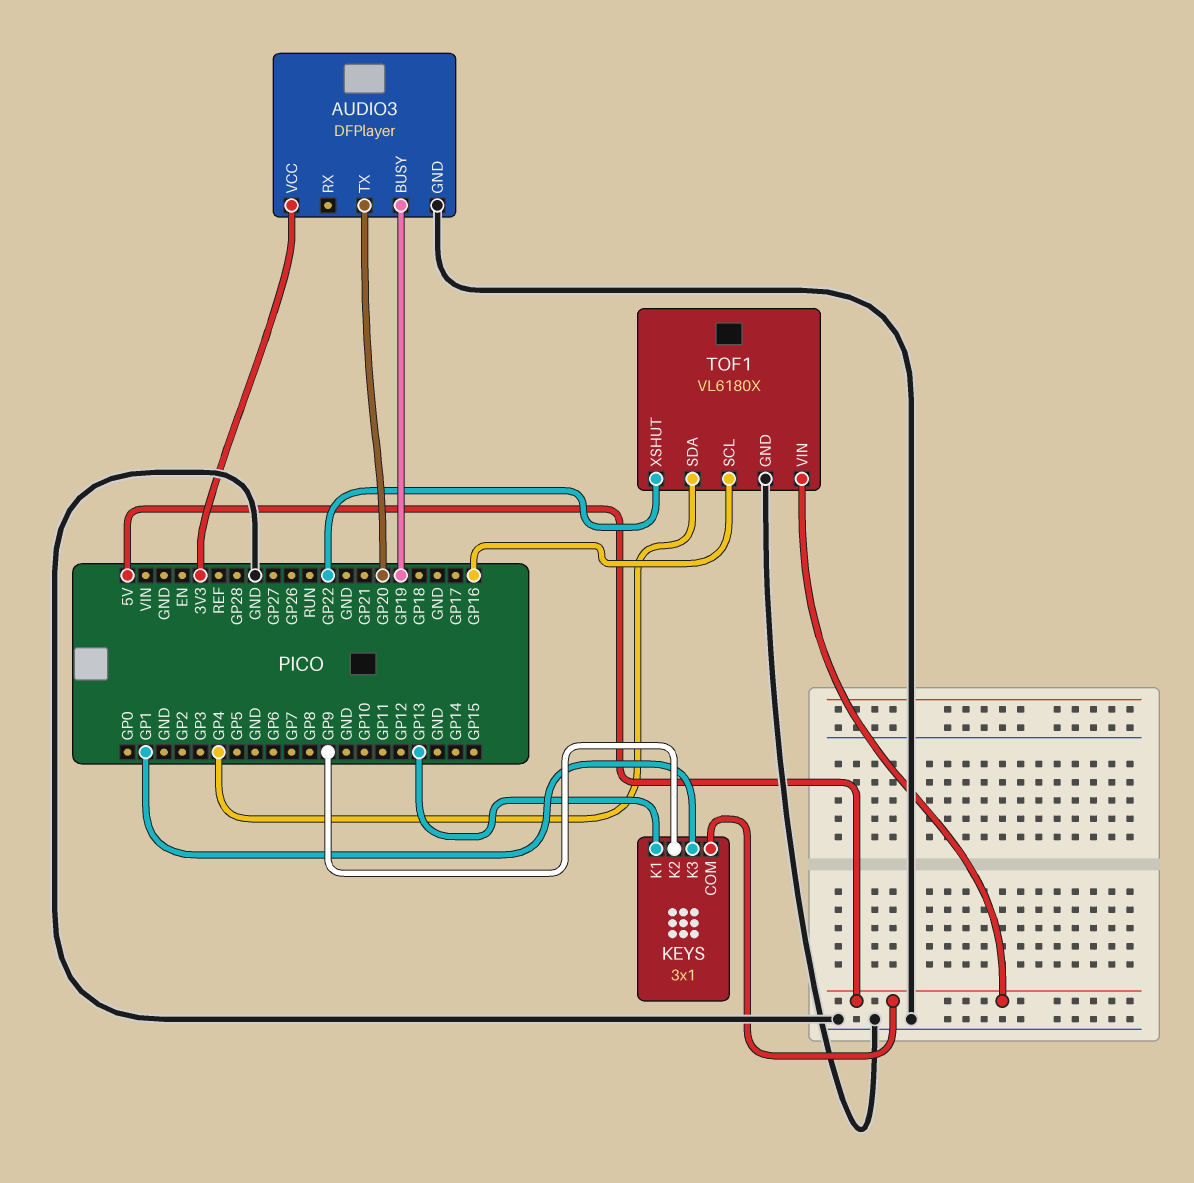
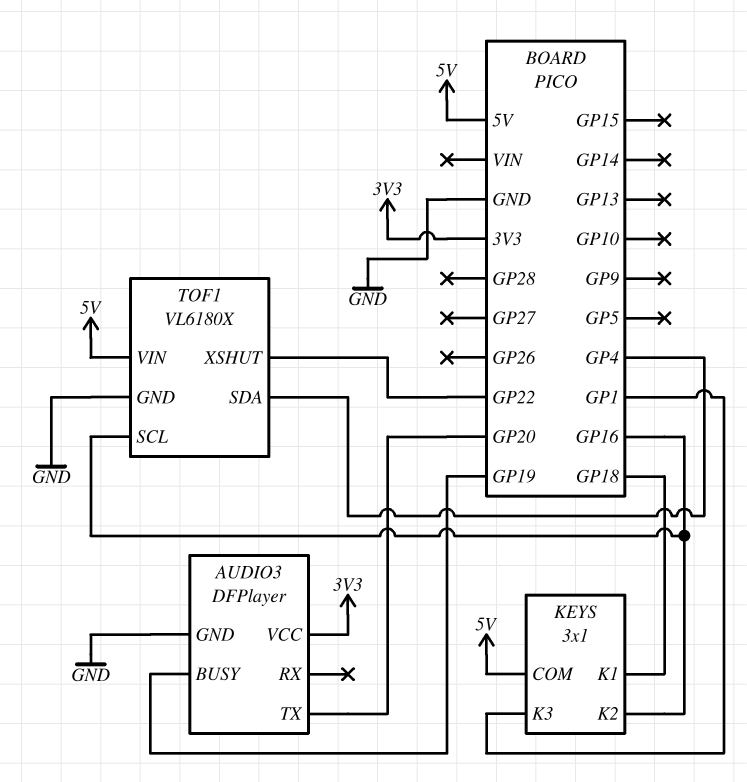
KEYS pin K1: GP13 -> GP18
KEYS pin K2: GP9 -> GP16

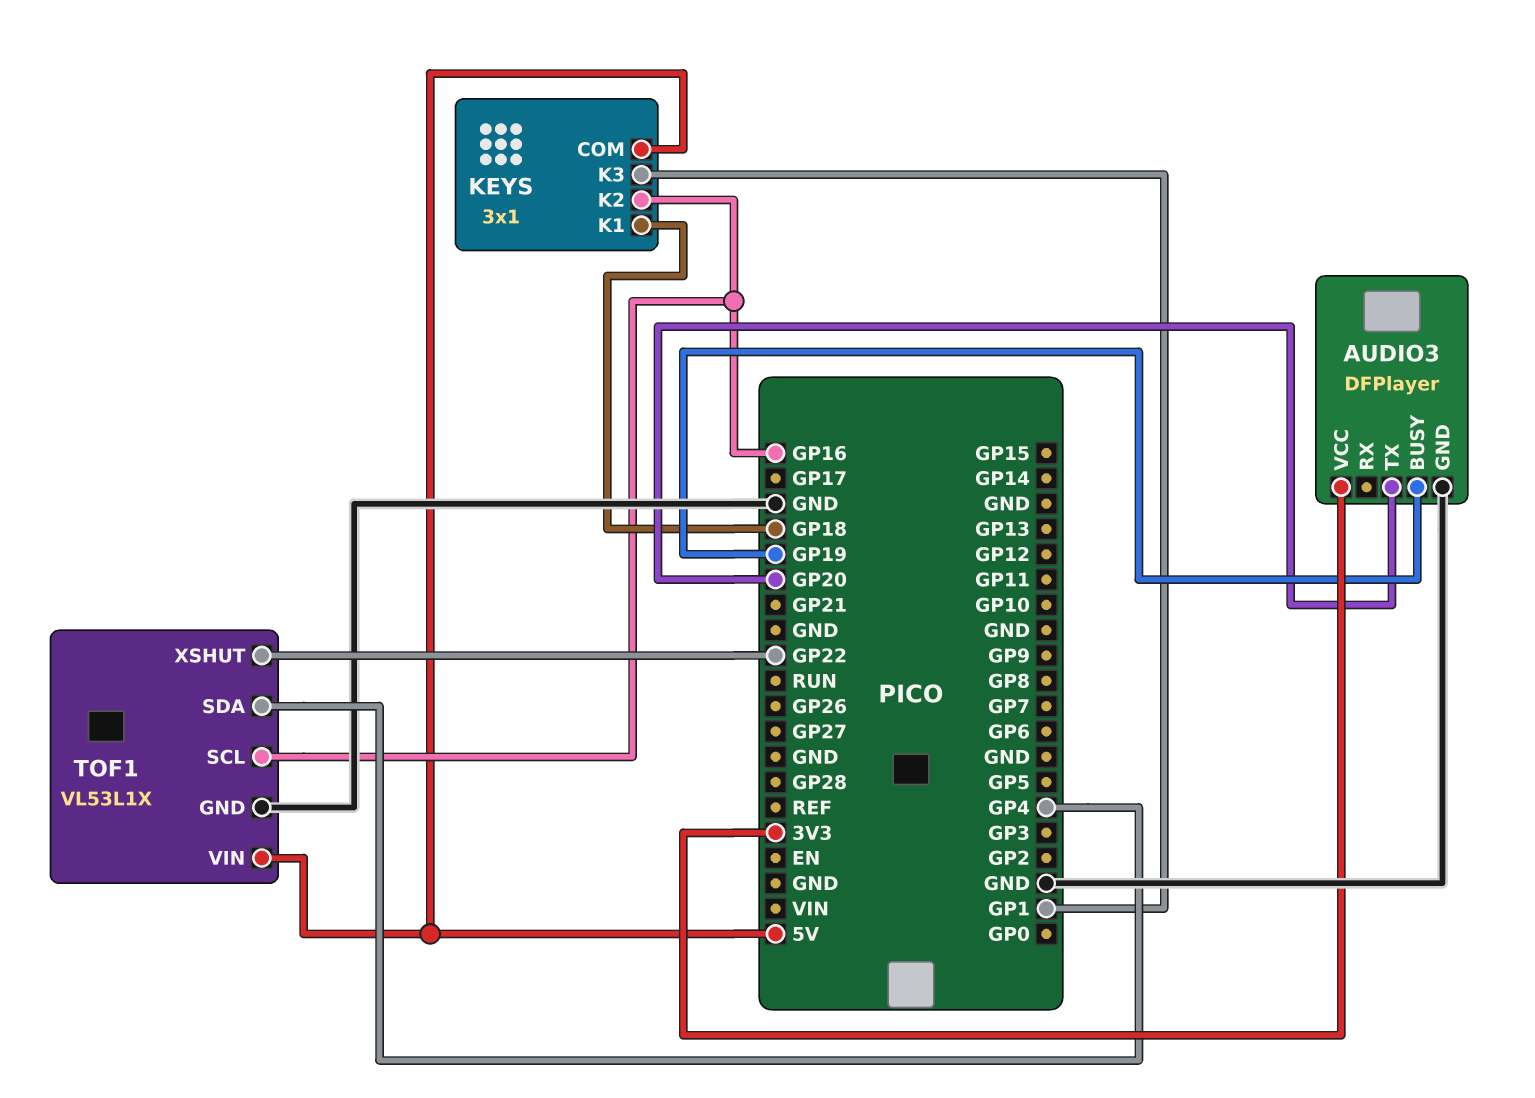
TOF1: VL6180X -> VL53L1X

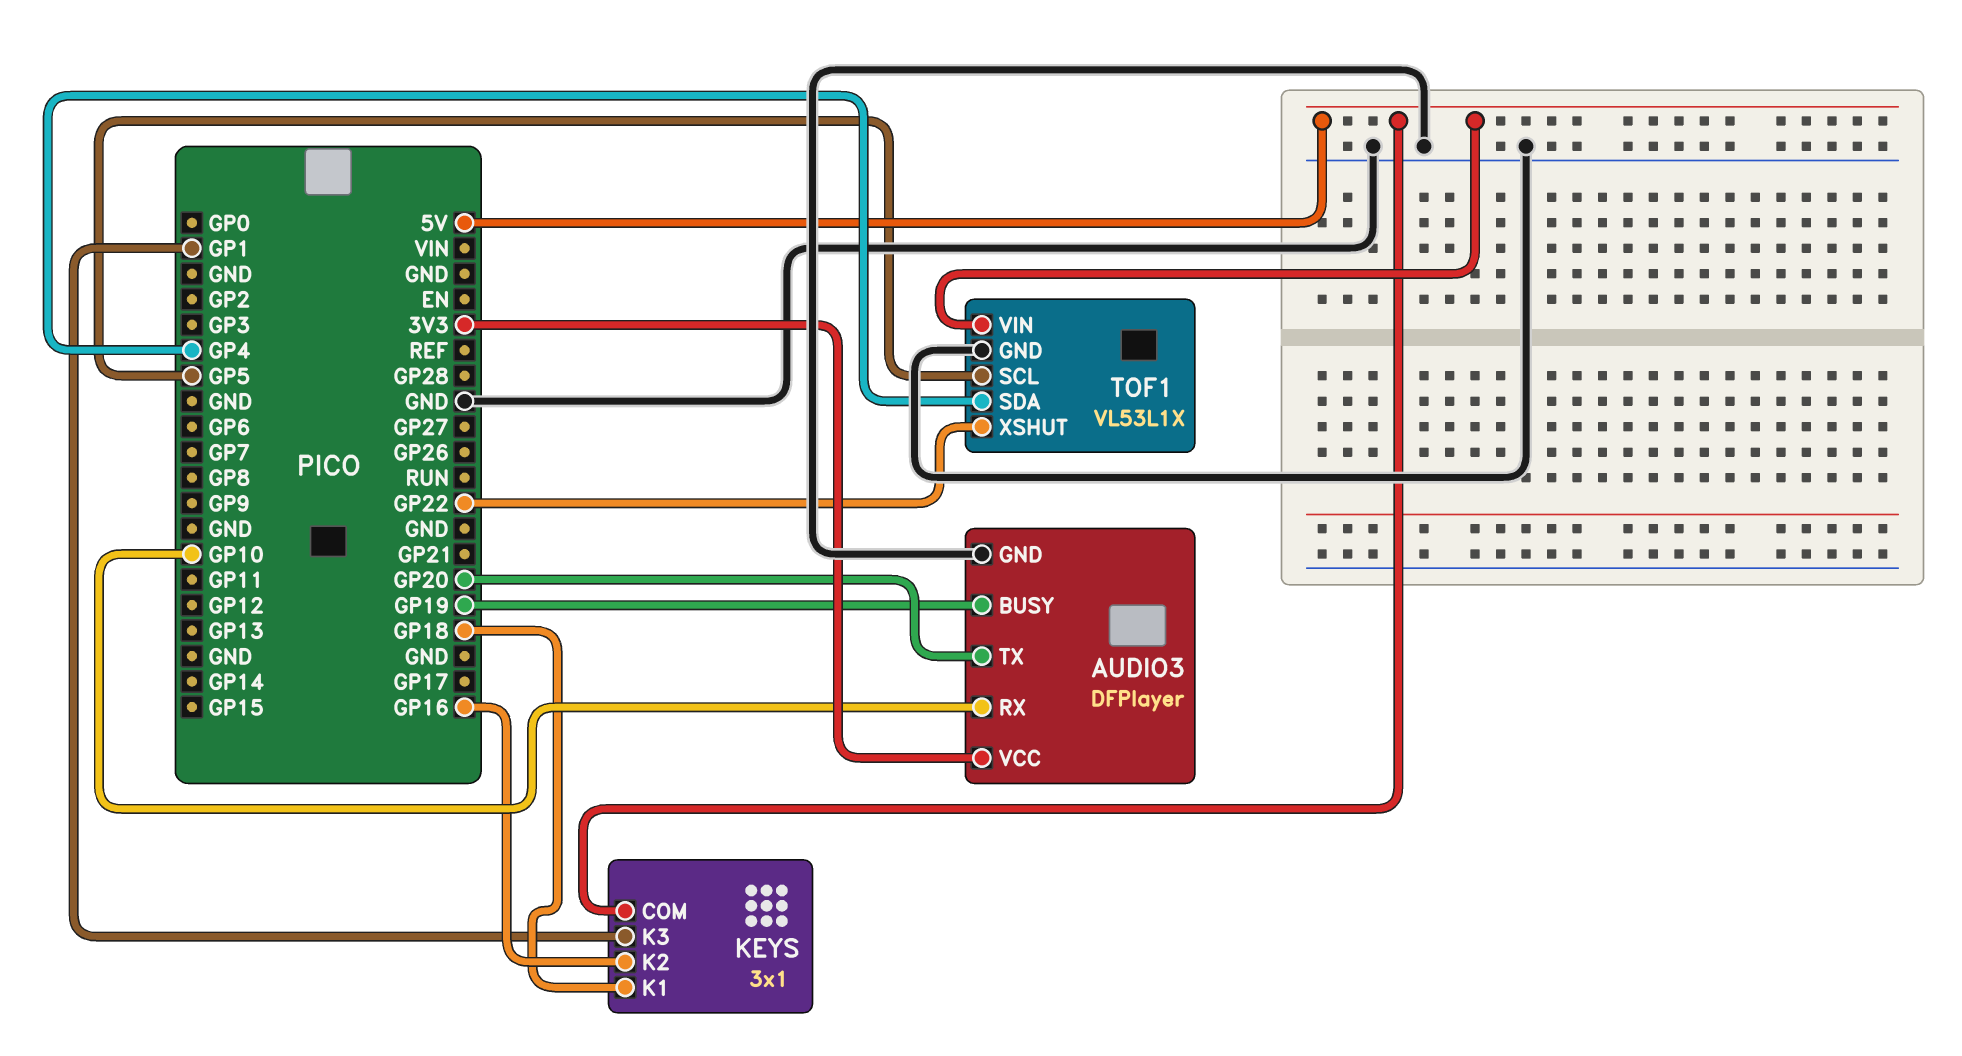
AUDIO3 pin RX: none -> GP10
TOF1 pin SCL: GP16 -> GP5

